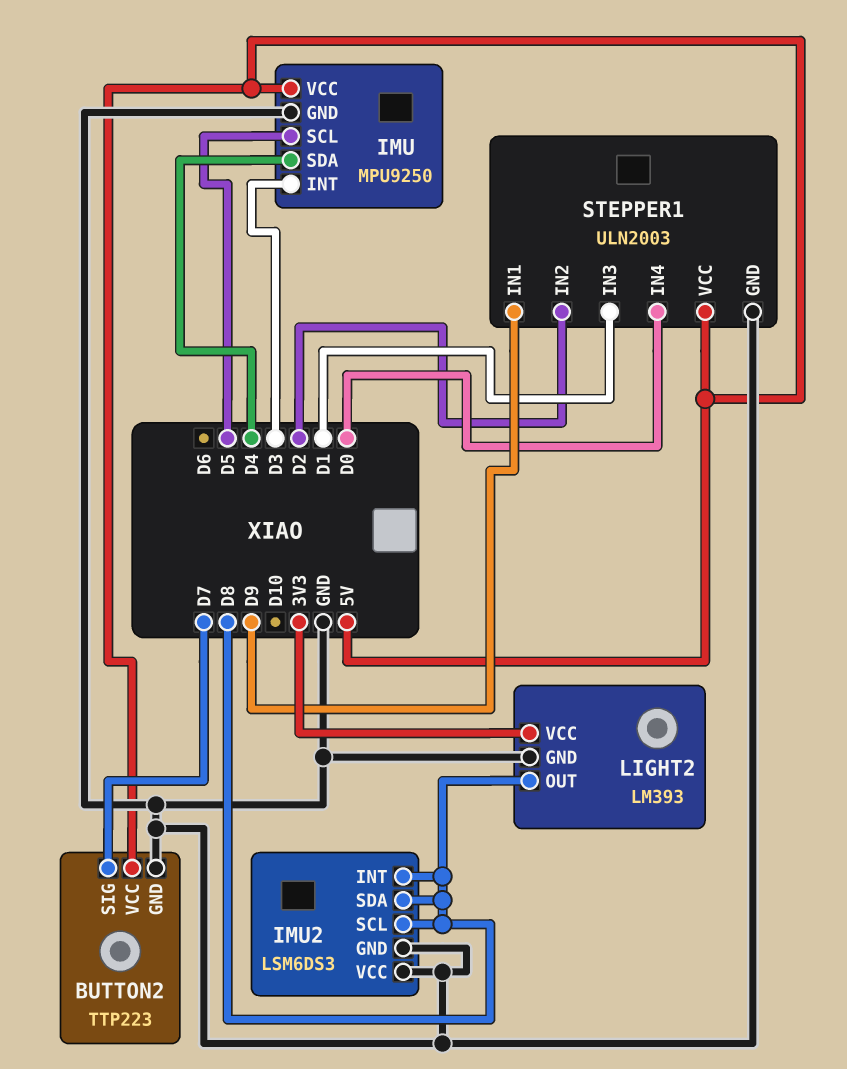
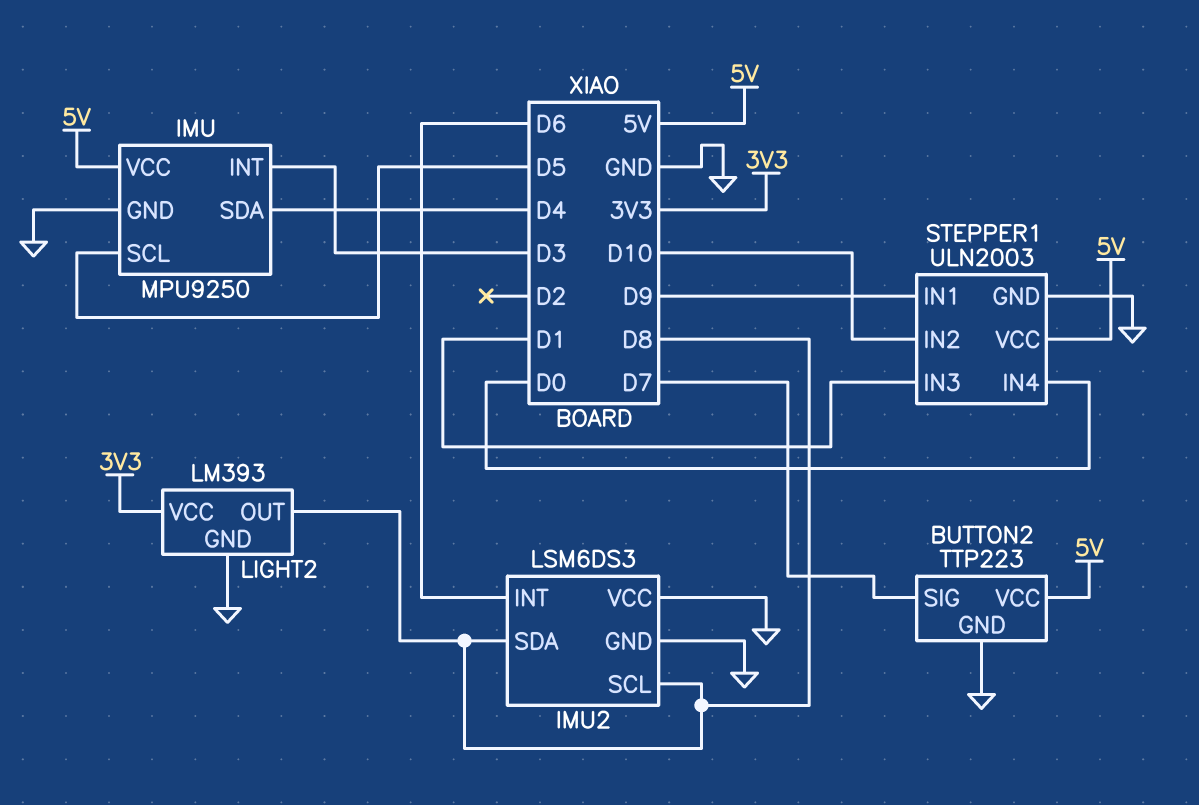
IMU2 pin INT: D8 -> D6
STEPPER1 pin IN2: D2 -> D10

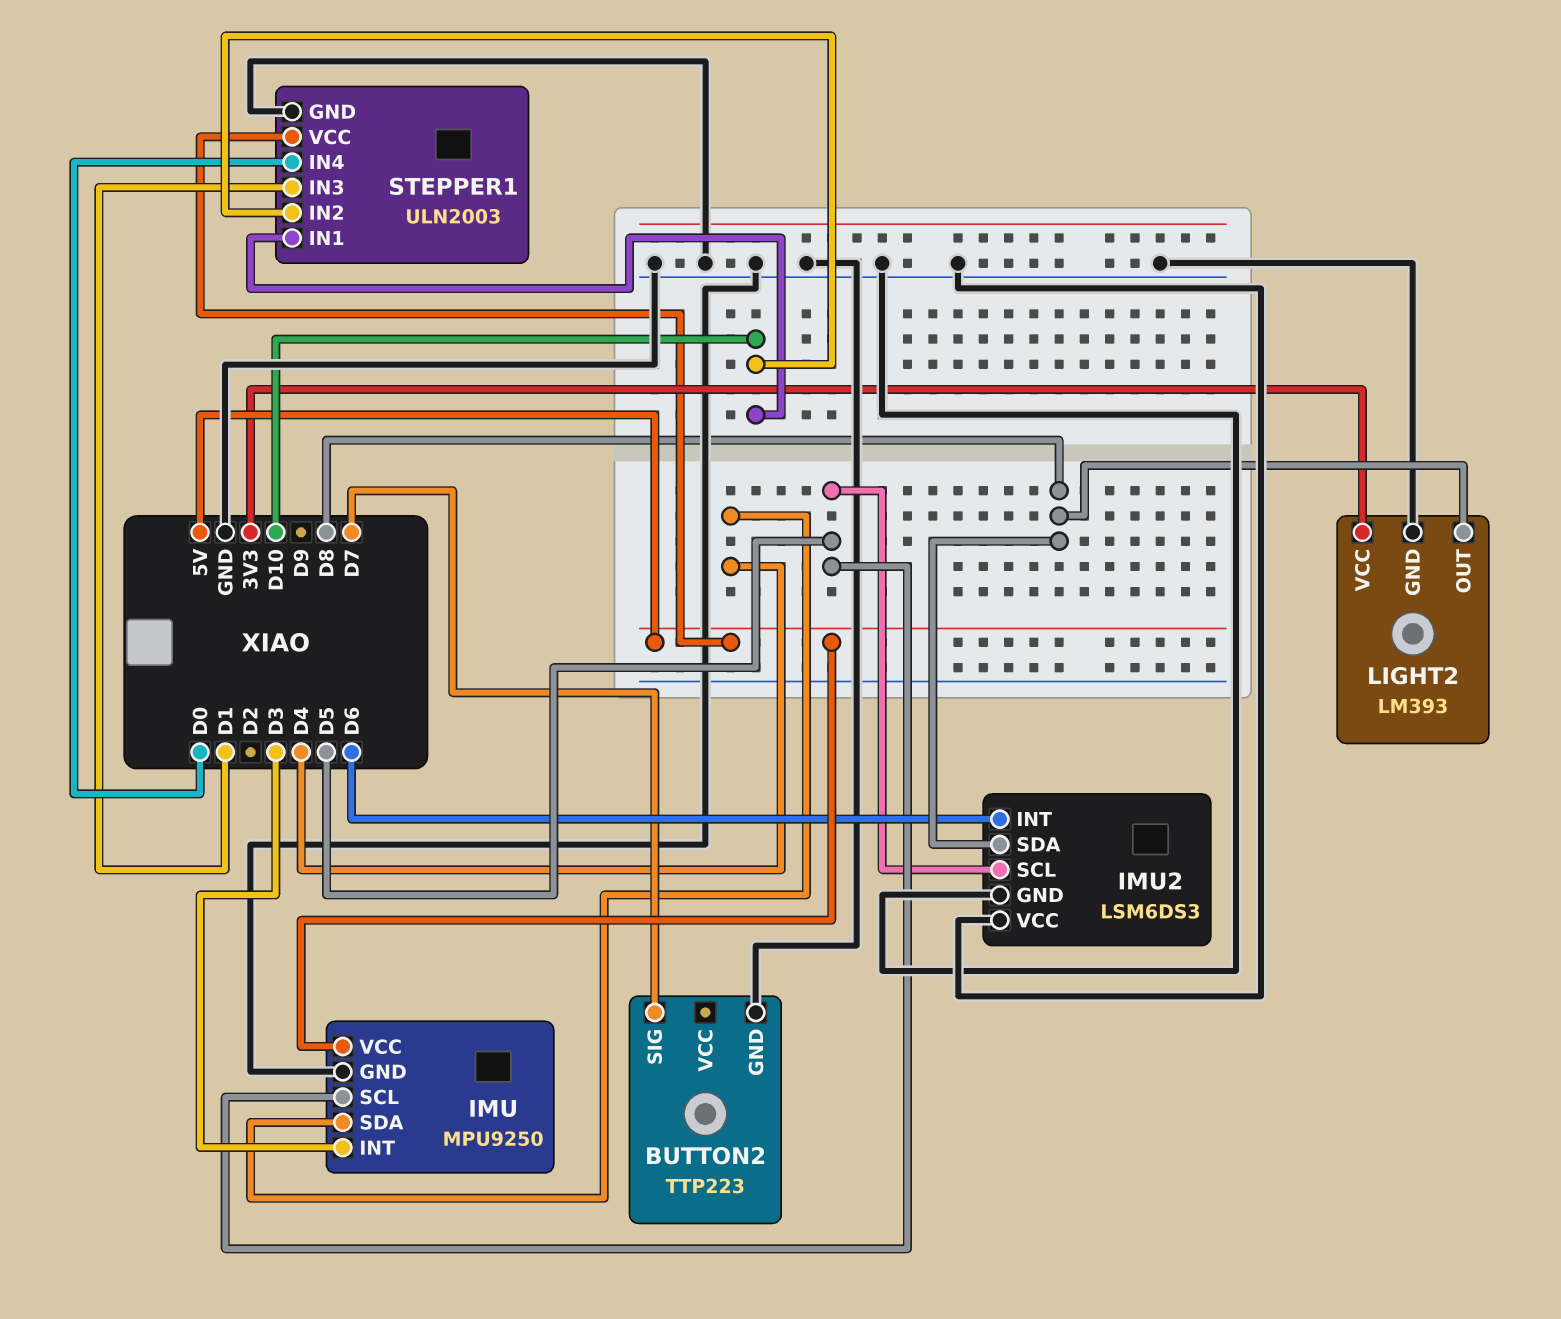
BUTTON2 pin VCC: 5V -> none
IMU2 pin SCL: D8 -> D5
STEPPER1 pin IN1: D9 -> D10

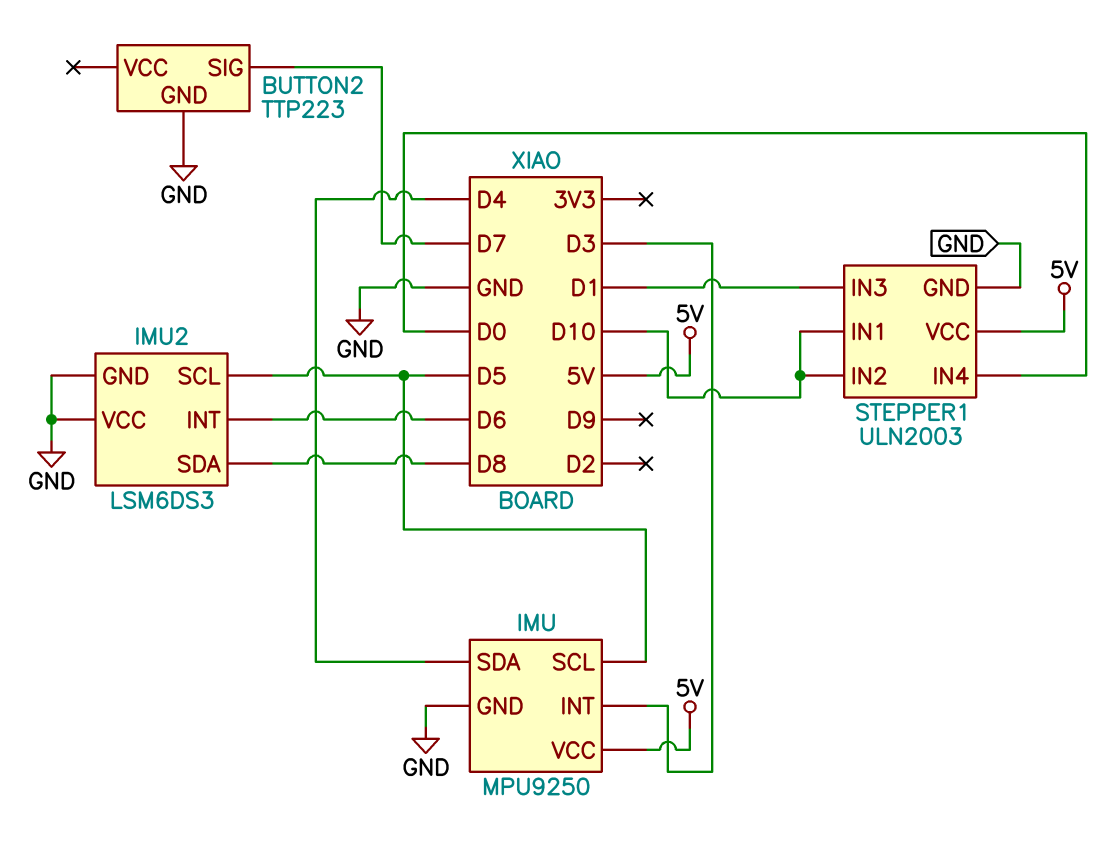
LIGHT2: LM393 -> none
LIGHT2 pin GND: GND -> none
LIGHT2 pin OUT: D8 -> none
LIGHT2 pin VCC: 3V3 -> none

